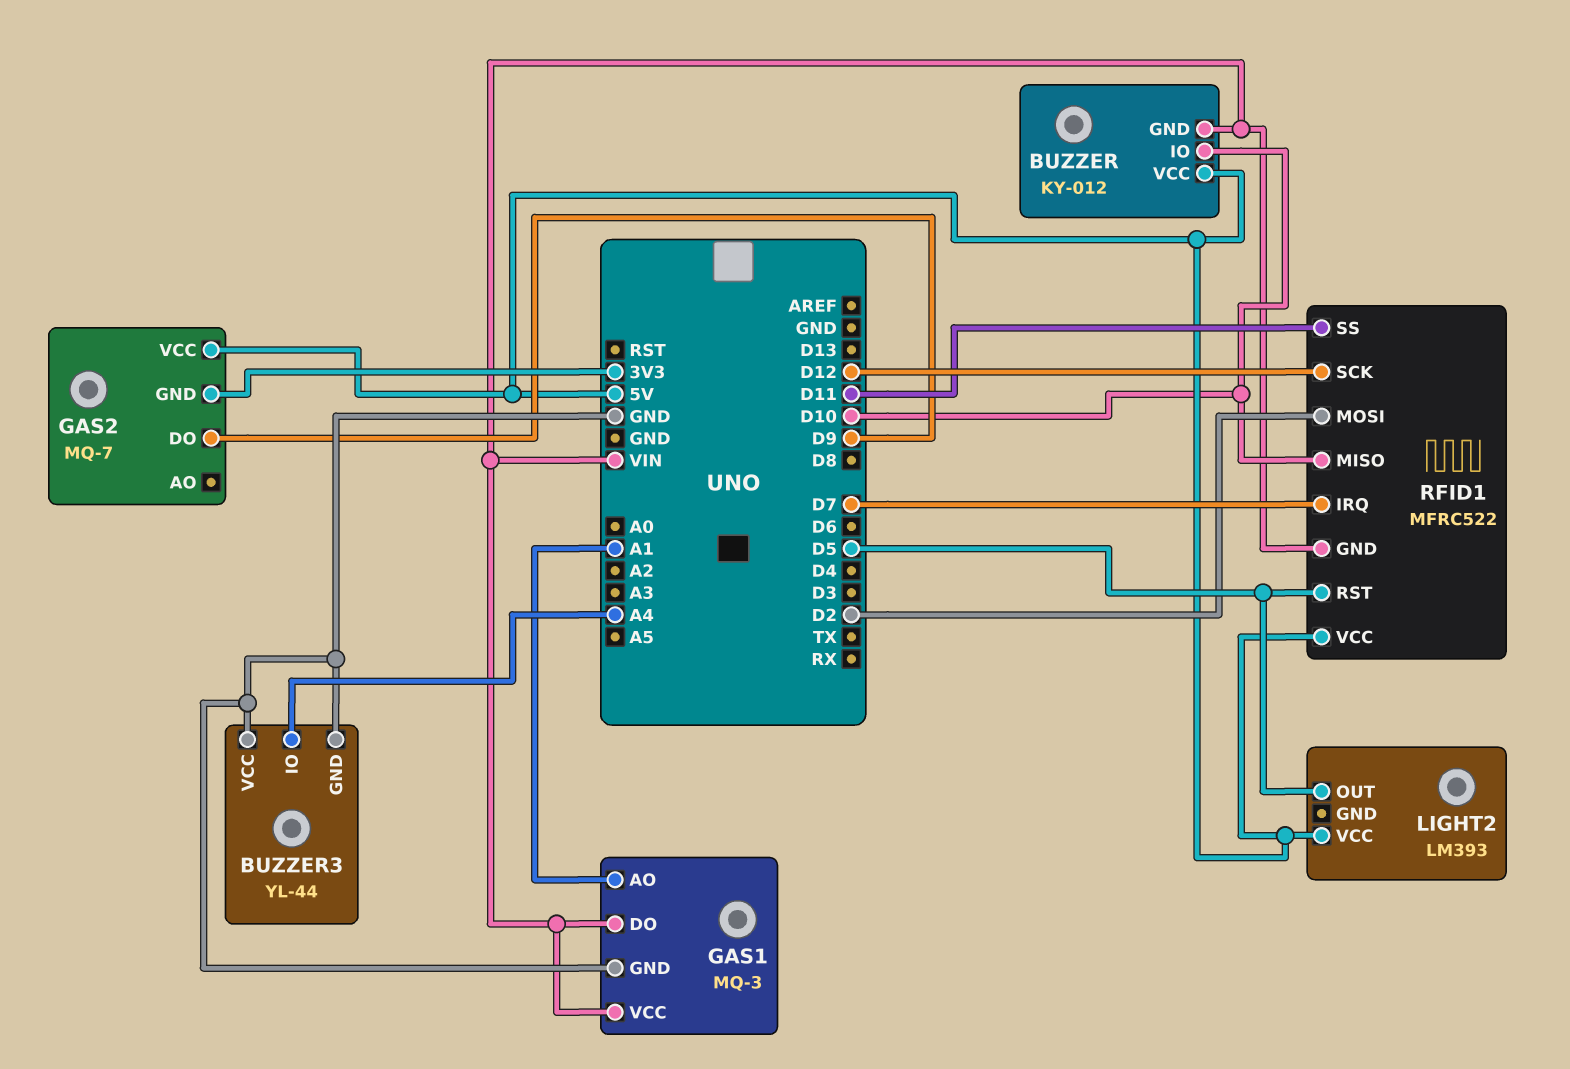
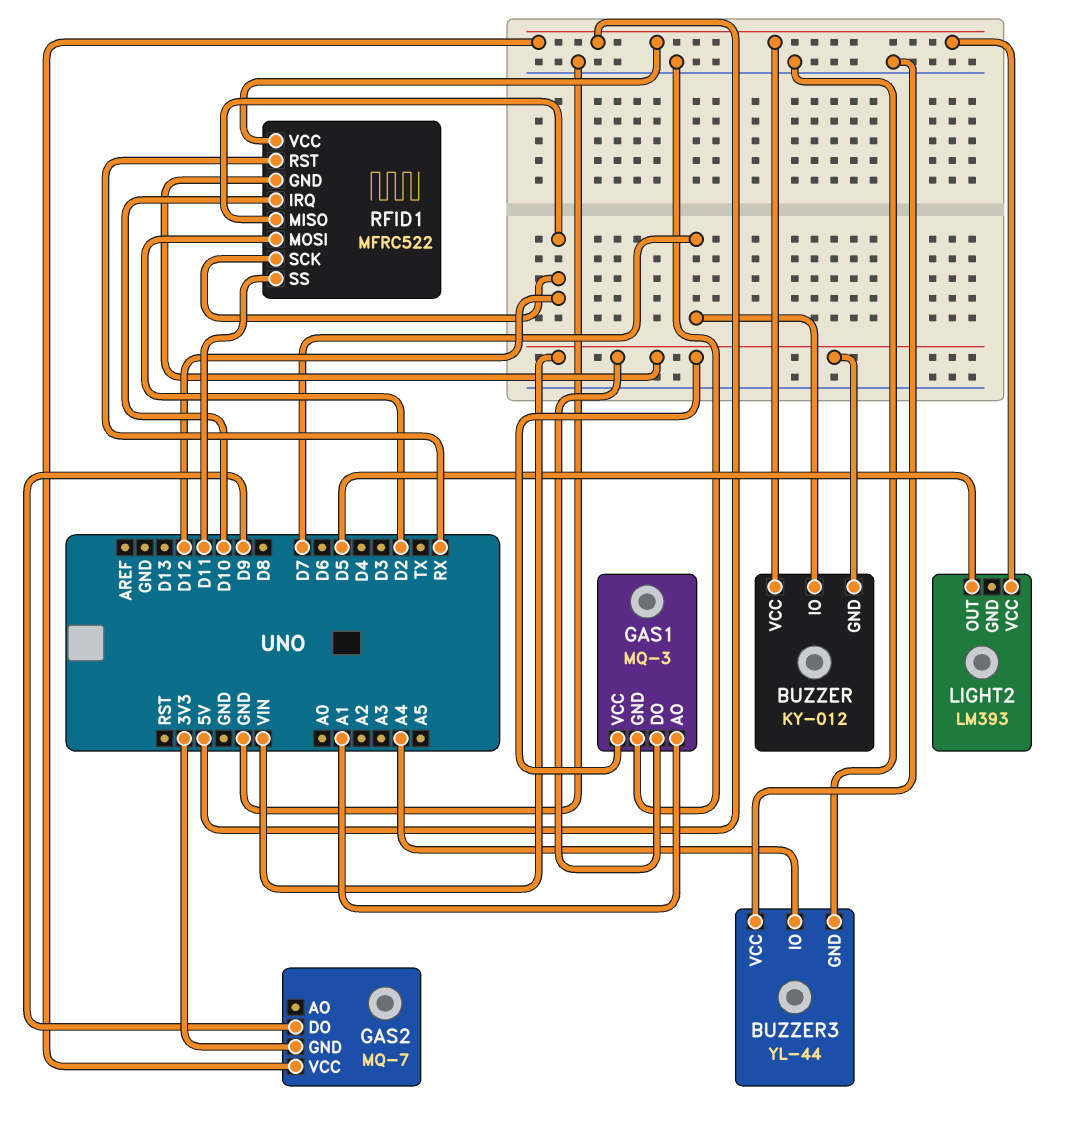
BUZZER pin IO: D10 -> D7
RFID1 pin IRQ: D7 -> D10
RFID1 pin MISO: D10 -> D12
RFID1 pin RST: D5 -> RX

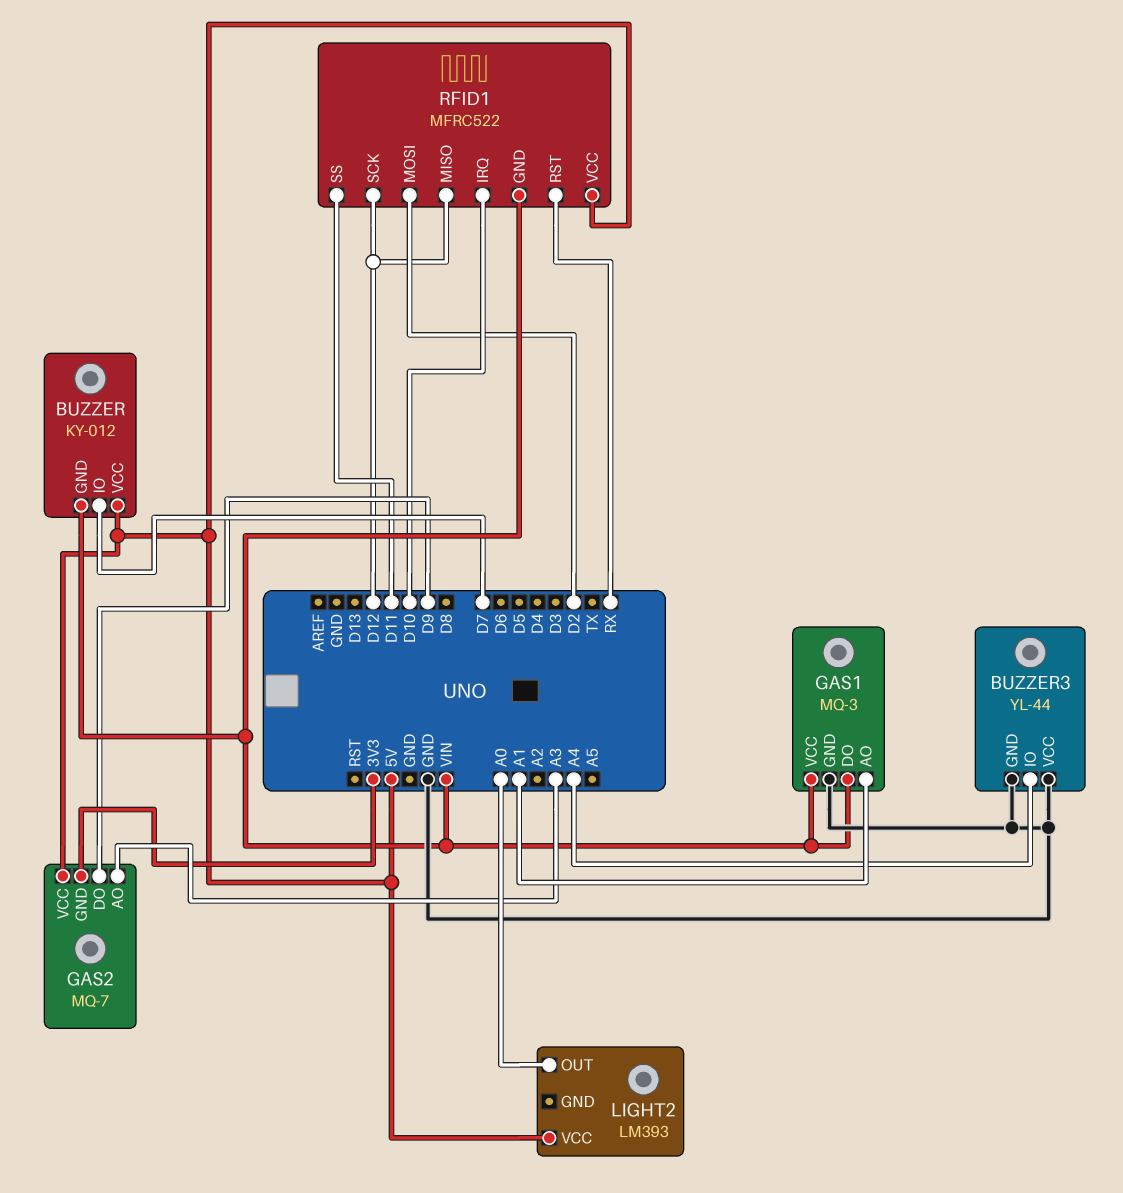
GAS2 pin AO: none -> A3
LIGHT2 pin OUT: D5 -> A0

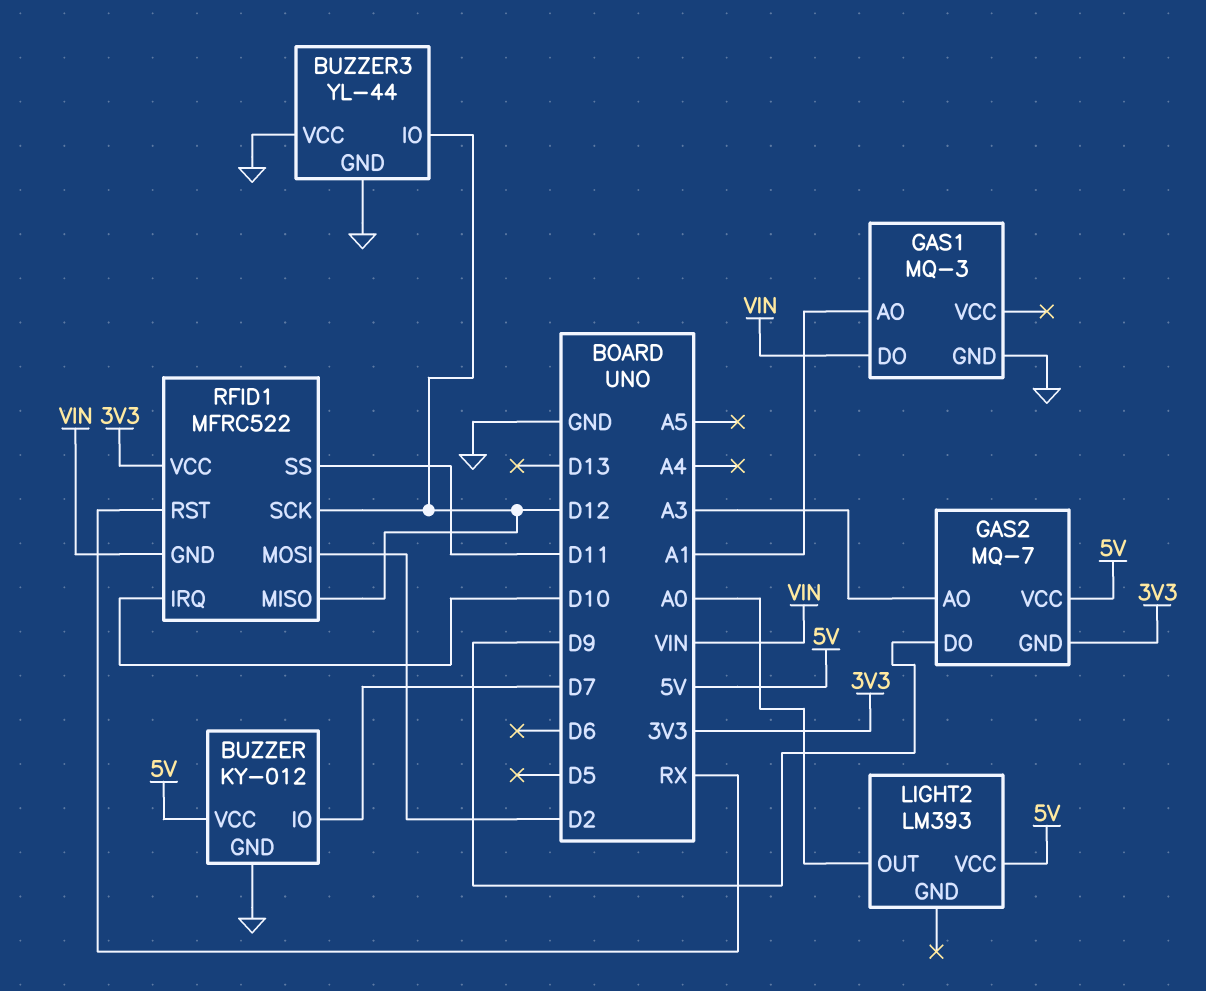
BUZZER pin GND: VIN -> GND
BUZZER3 pin IO: A4 -> D12
GAS1 pin VCC: VIN -> none
RFID1 pin VCC: 5V -> 3V3

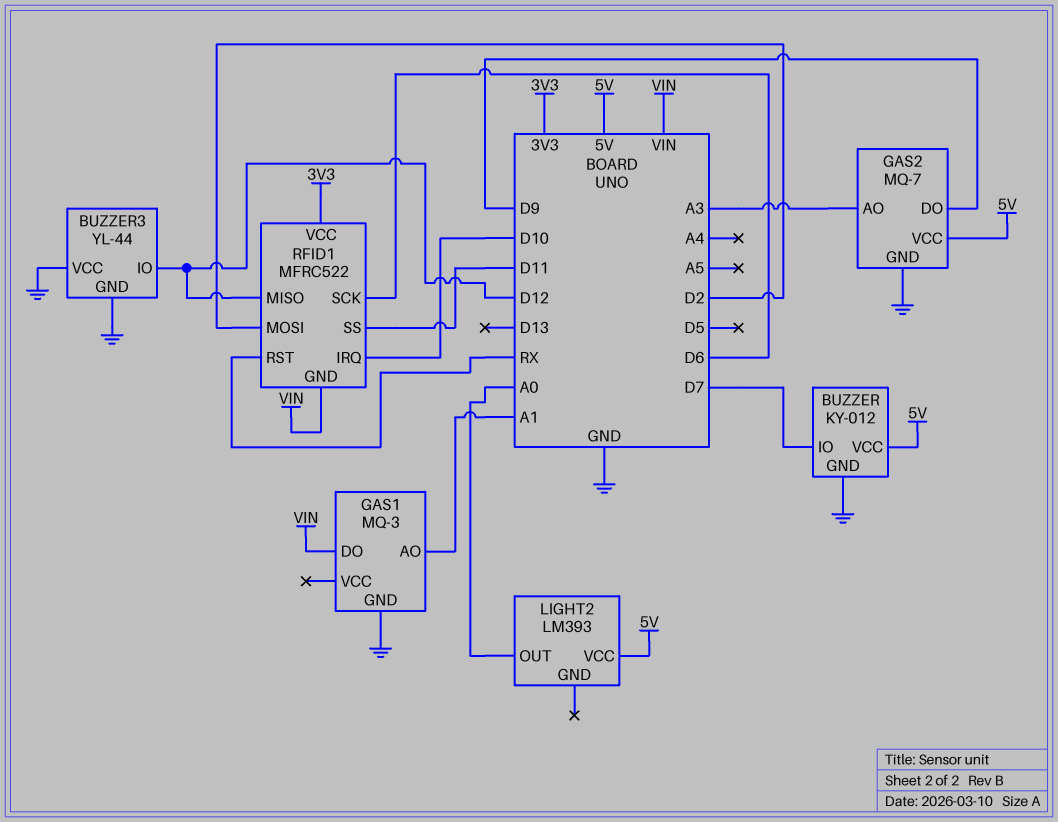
GAS2 pin GND: 3V3 -> GND
RFID1 pin SCK: D12 -> D6

